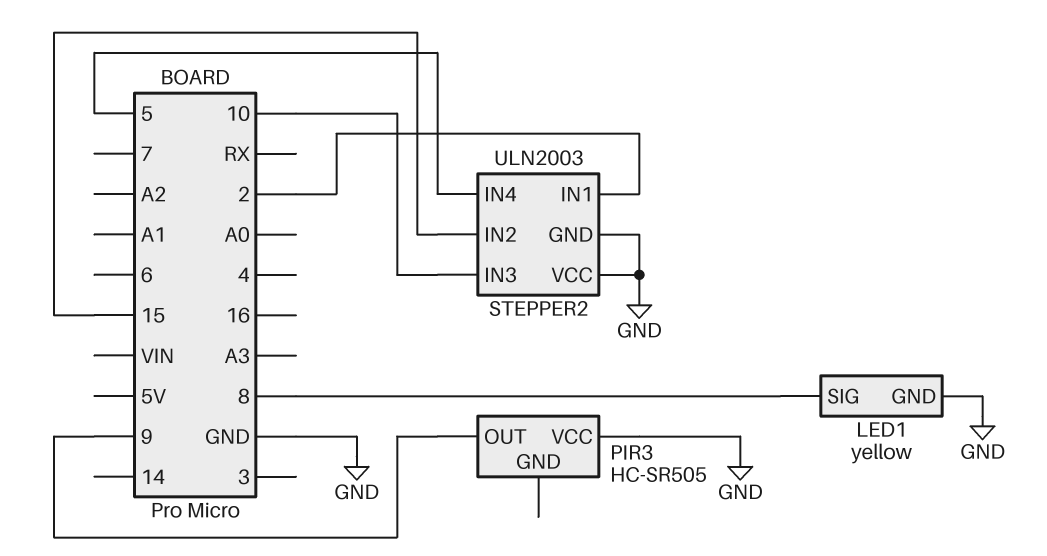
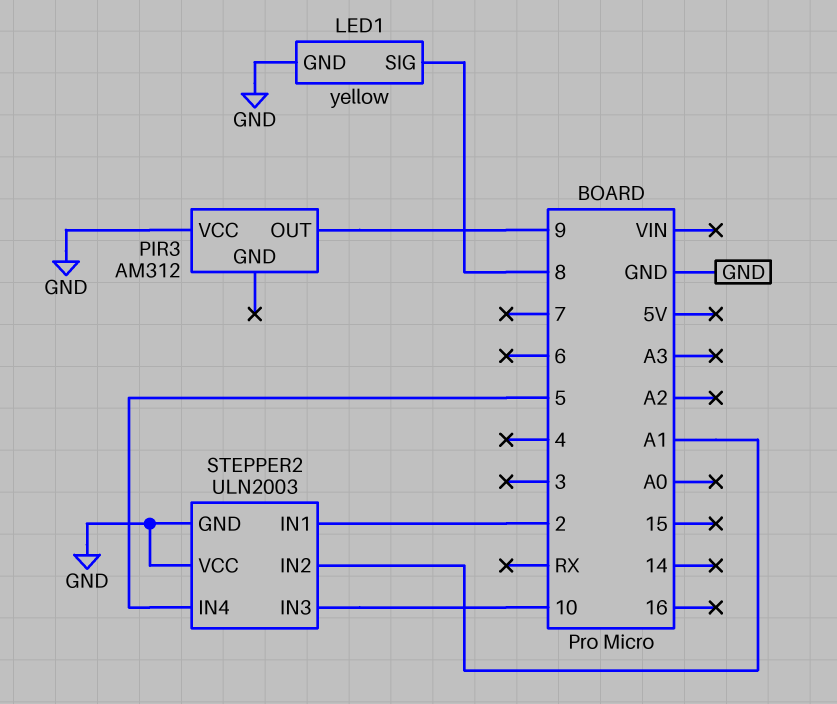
PIR3: HC-SR505 -> AM312
STEPPER2 pin IN2: 15 -> A1

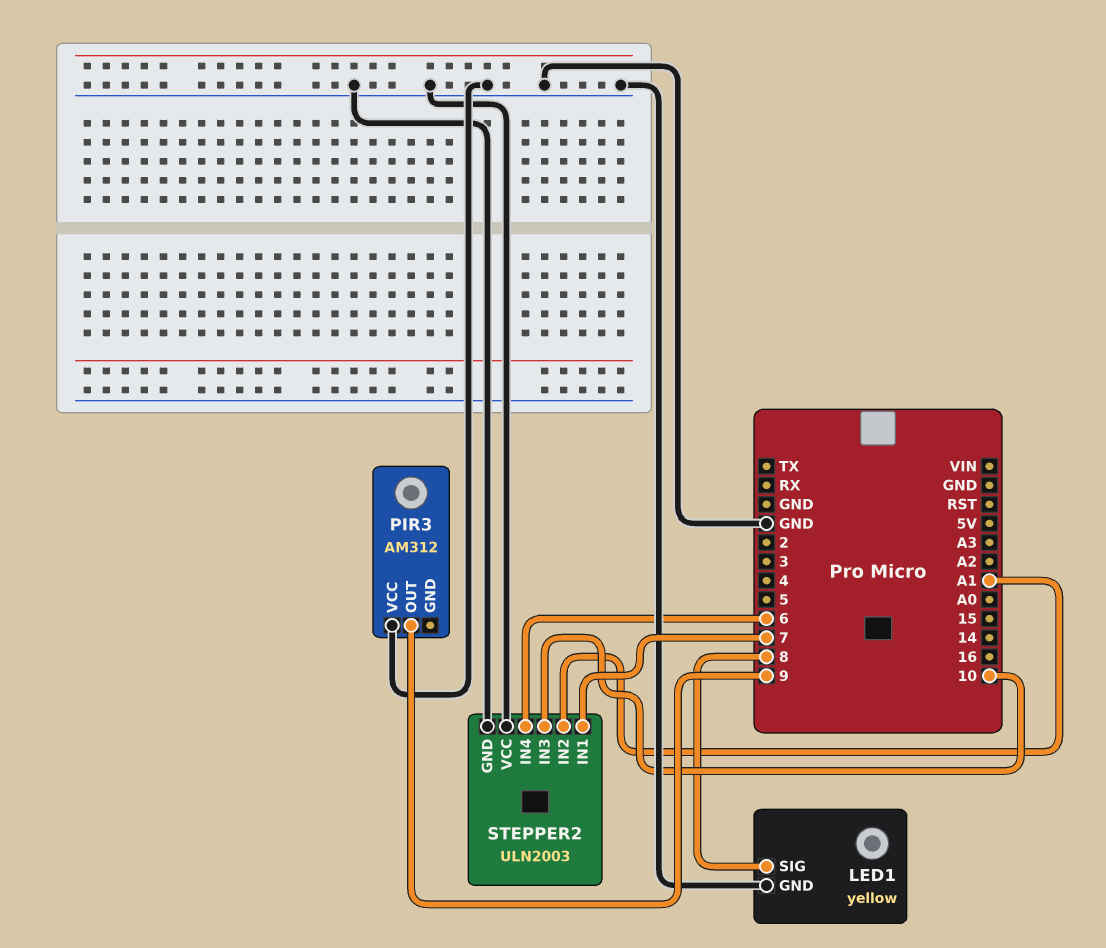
STEPPER2 pin IN1: 2 -> 7
STEPPER2 pin IN4: 5 -> 6

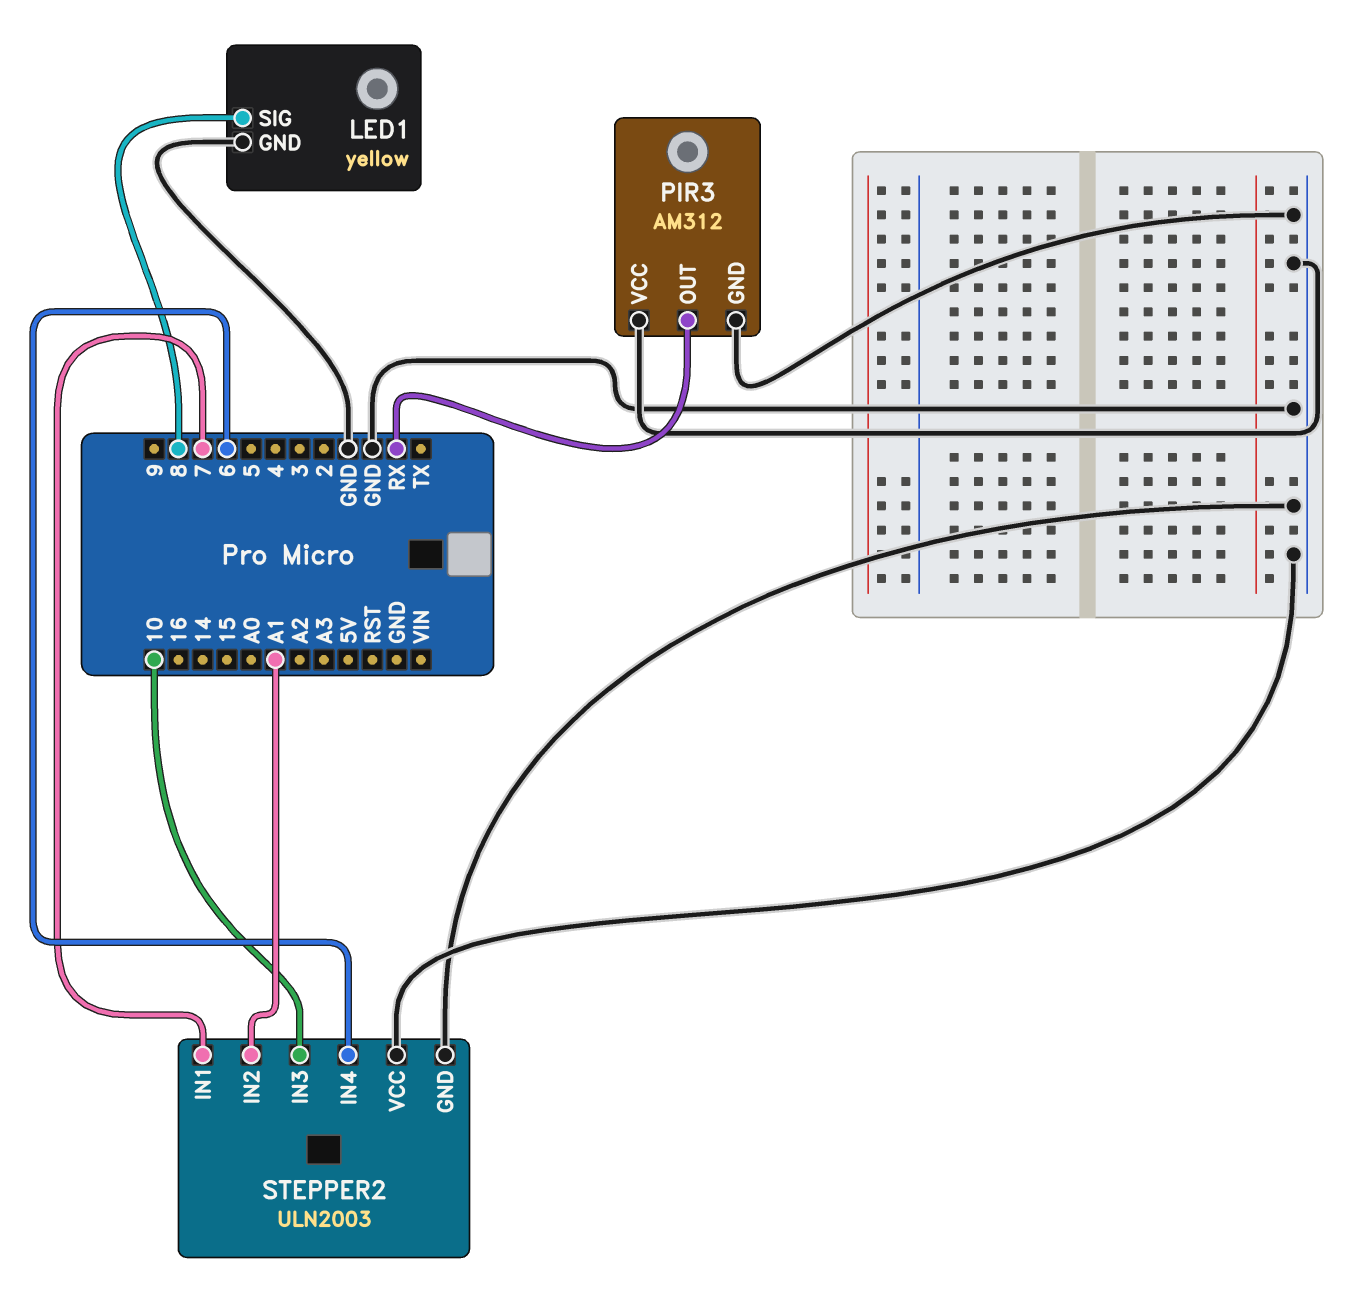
PIR3 pin GND: none -> GND
PIR3 pin OUT: 9 -> RX

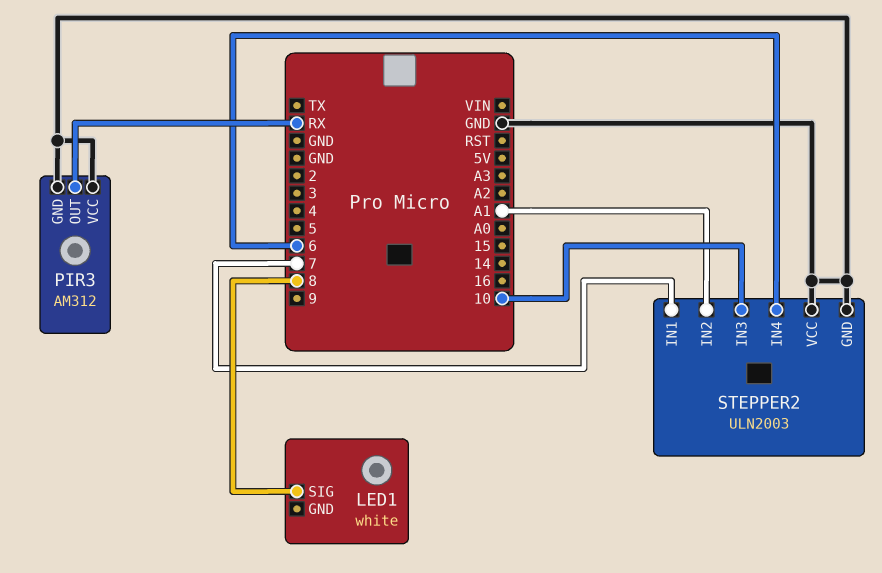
LED1: yellow -> white
LED1 pin GND: GND -> none

